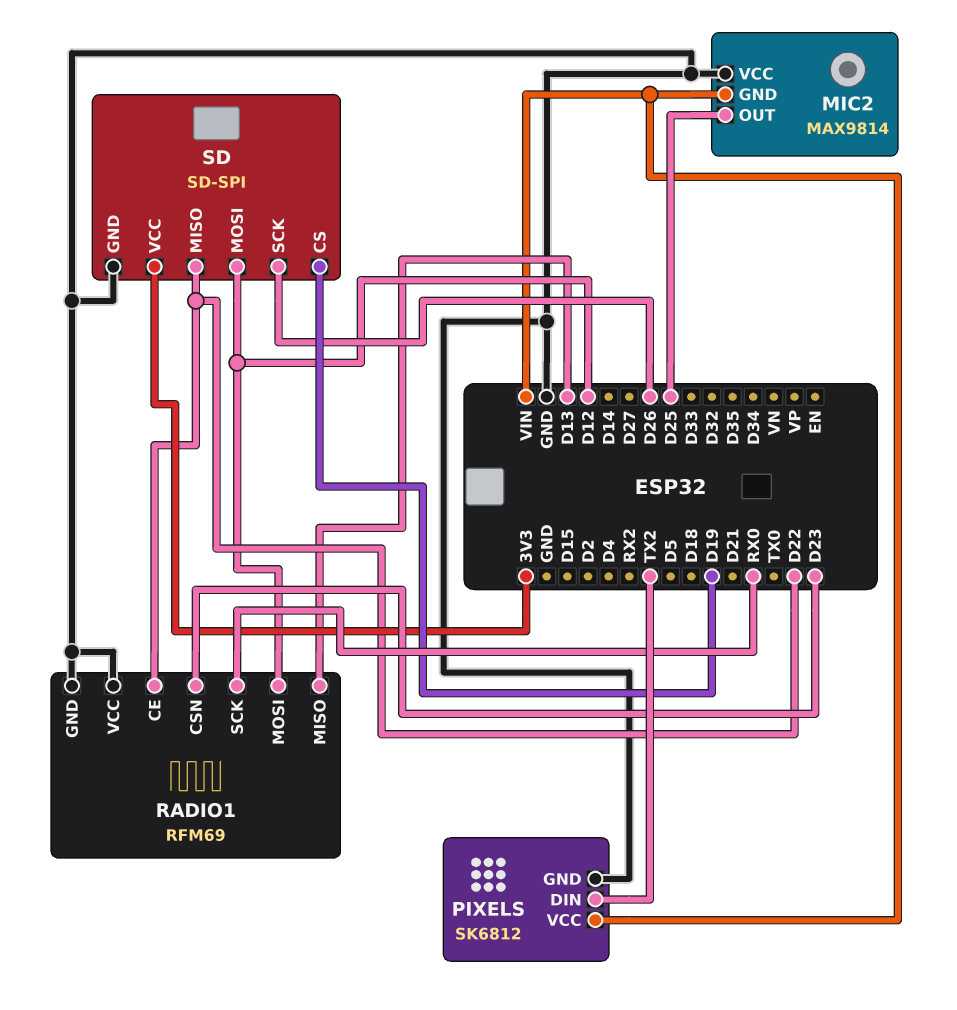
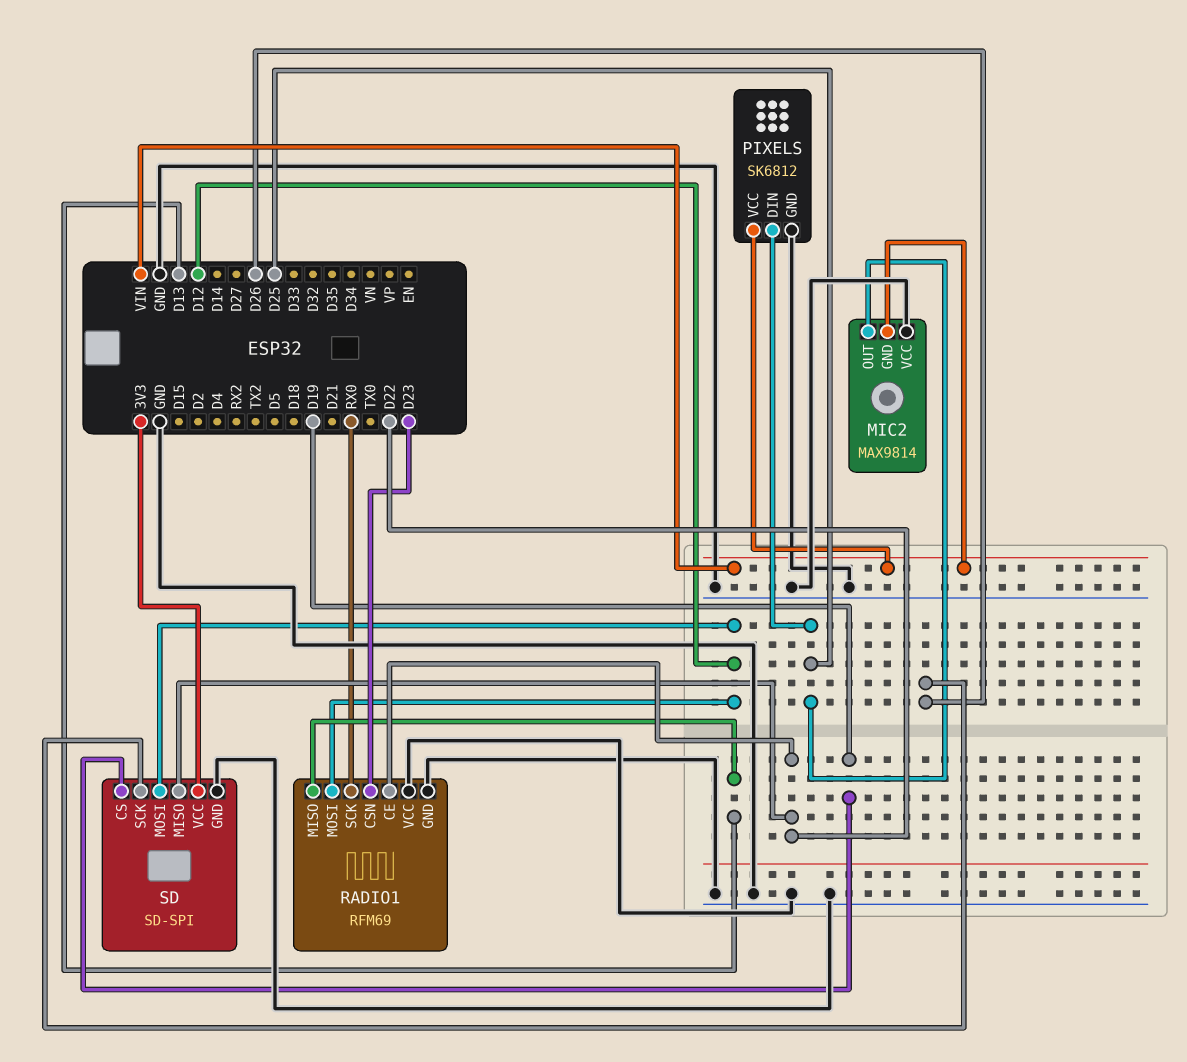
PIXELS pin DIN: TX2 -> D25

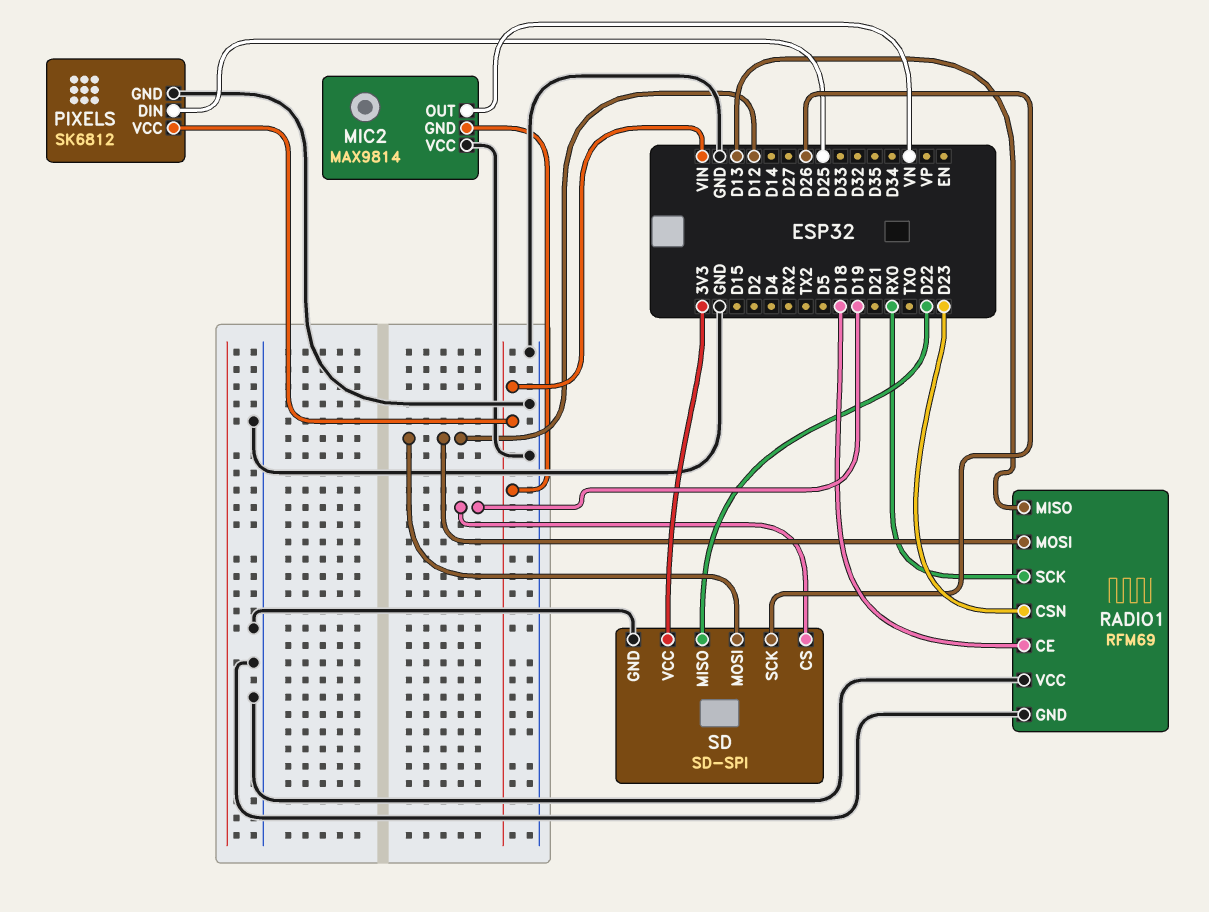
MIC2 pin OUT: D25 -> VN
RADIO1 pin CE: D22 -> D18

